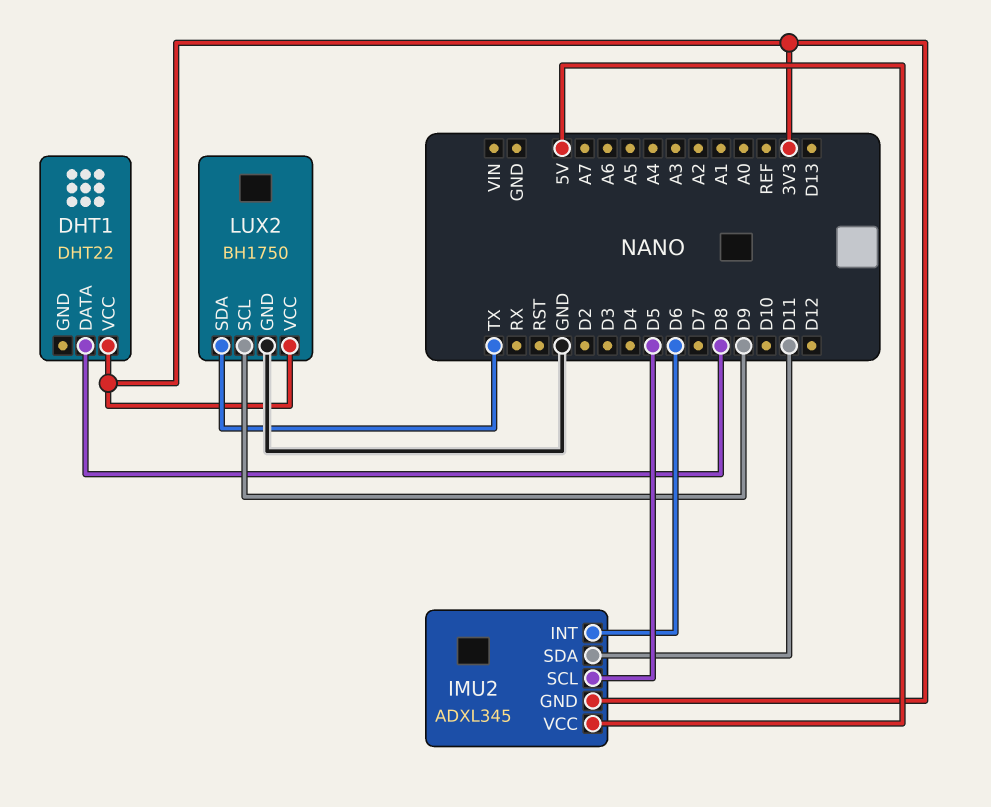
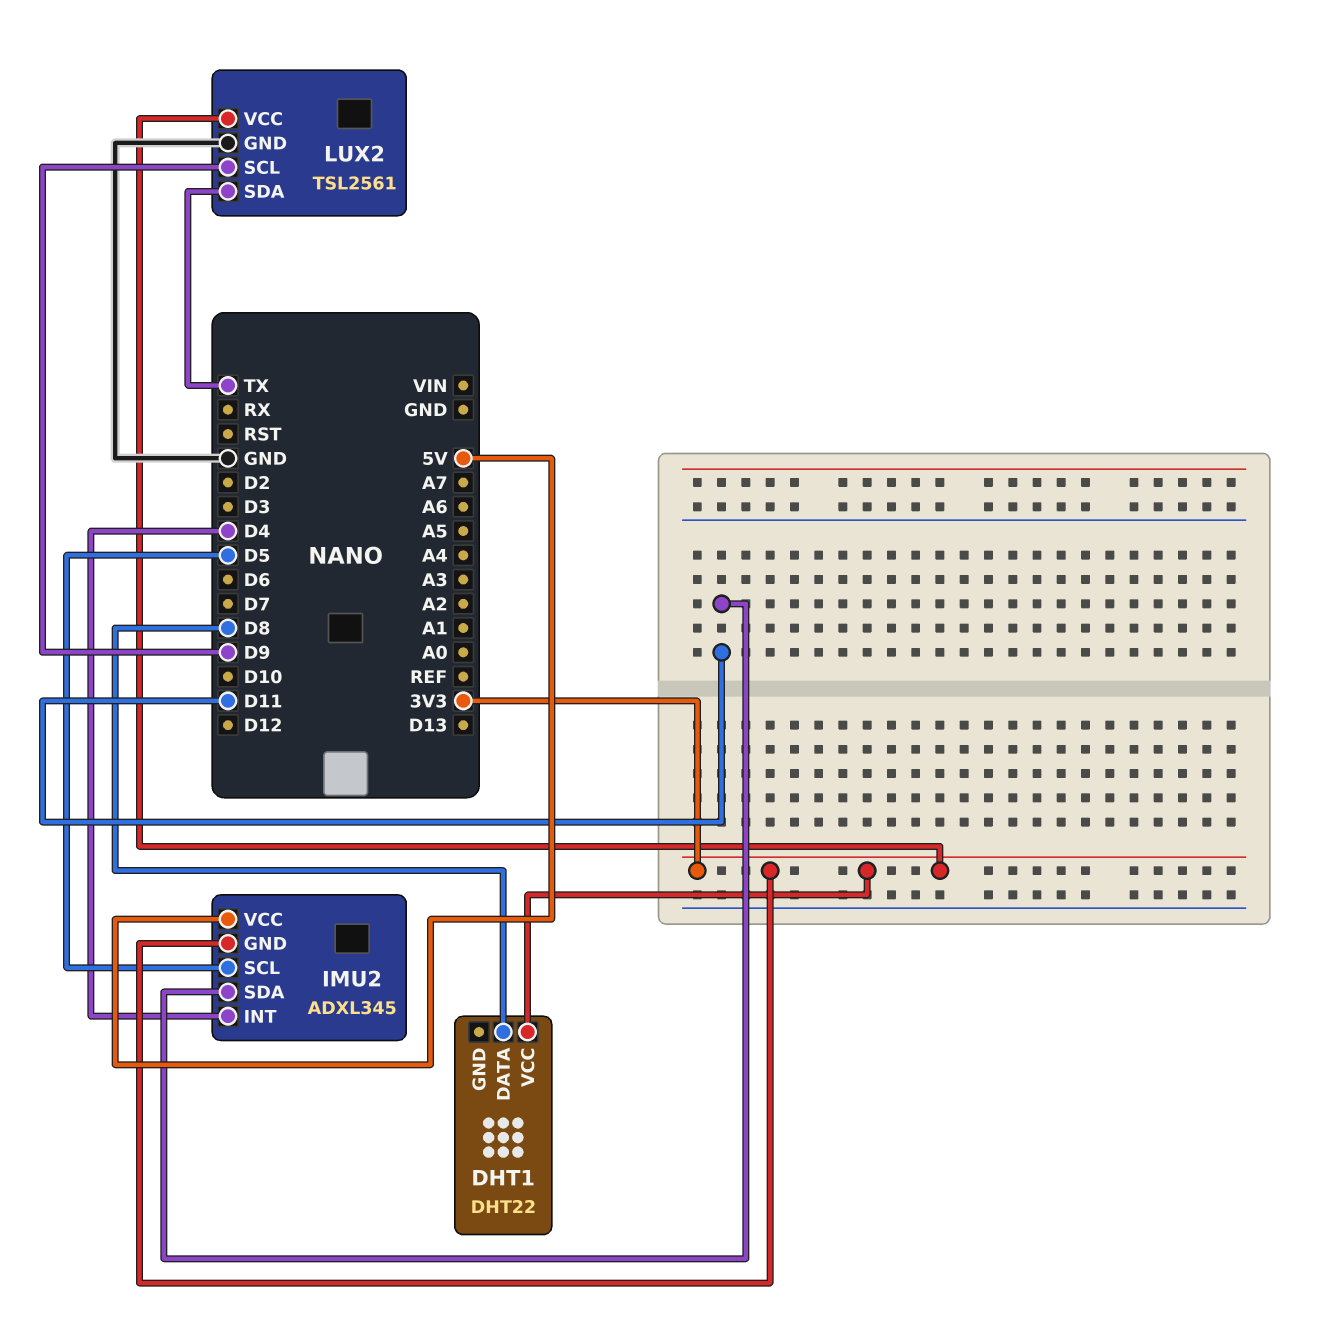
IMU2 pin INT: D6 -> D4
LUX2: BH1750 -> TSL2561

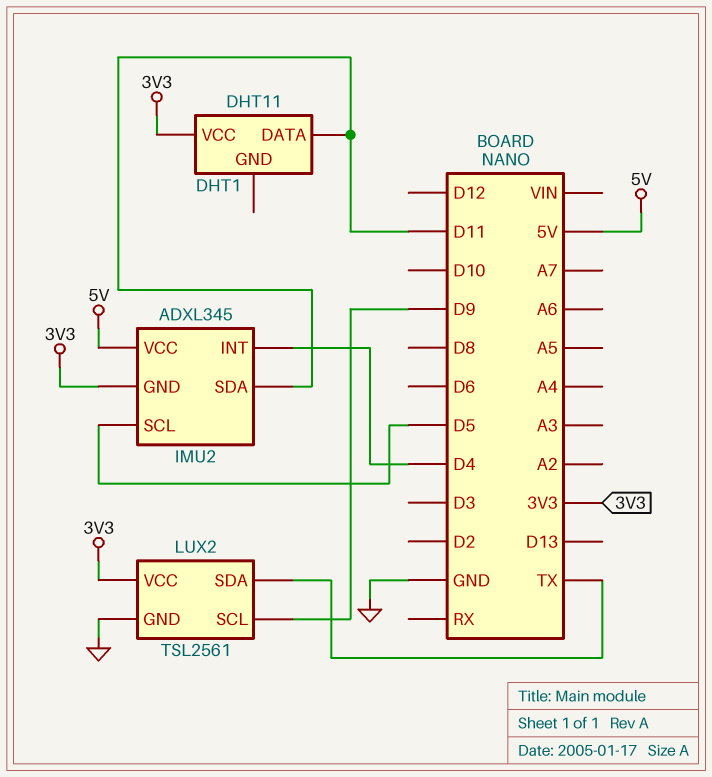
DHT1: DHT22 -> DHT11
DHT1 pin DATA: D8 -> D11

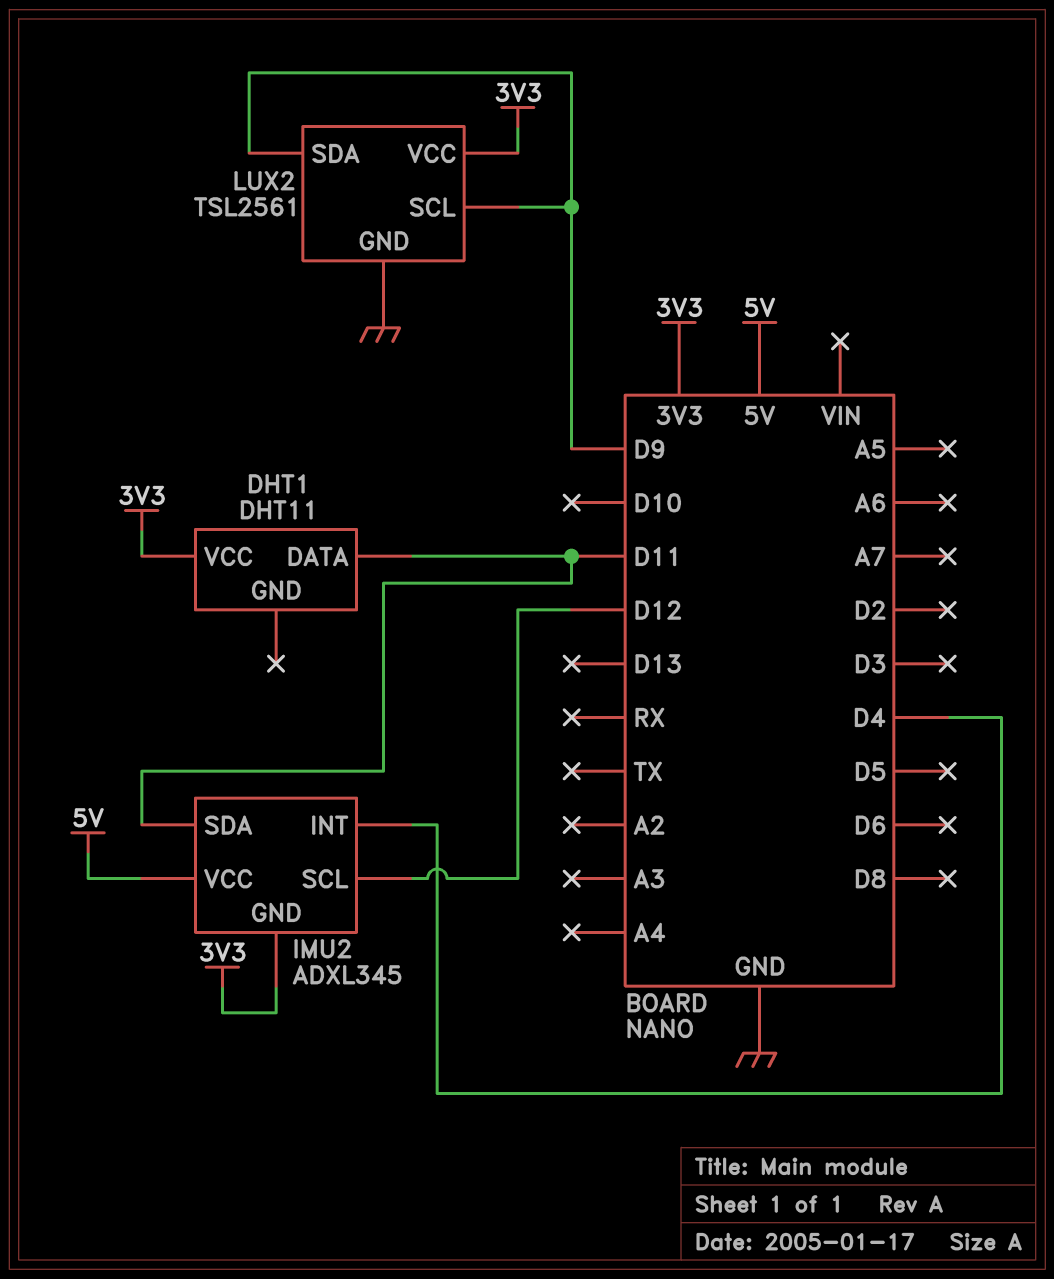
IMU2 pin SCL: D5 -> D12
LUX2 pin SDA: TX -> D9

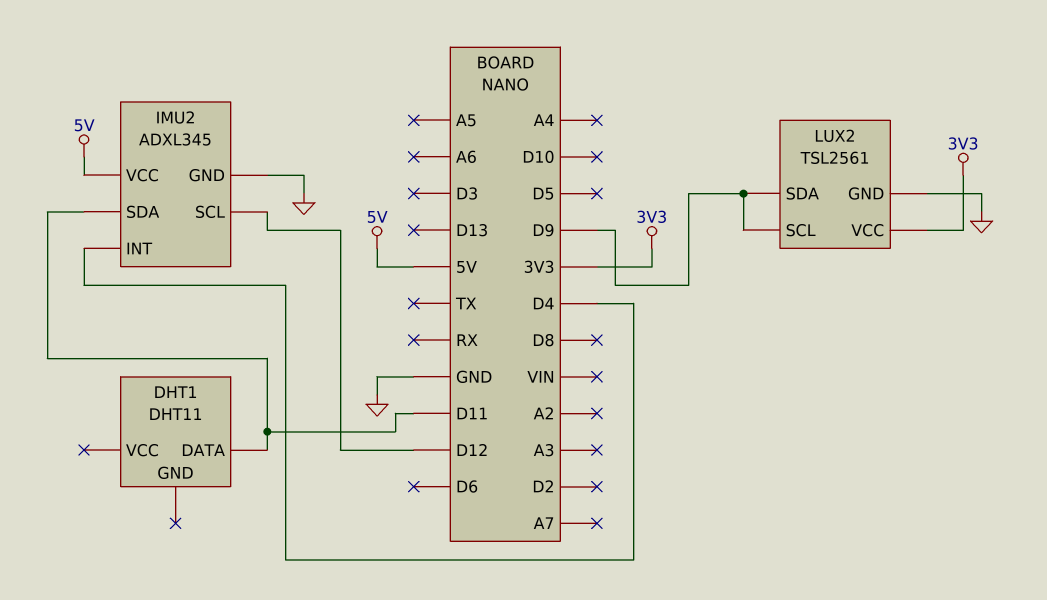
DHT1 pin VCC: 3V3 -> none
IMU2 pin GND: 3V3 -> GND

